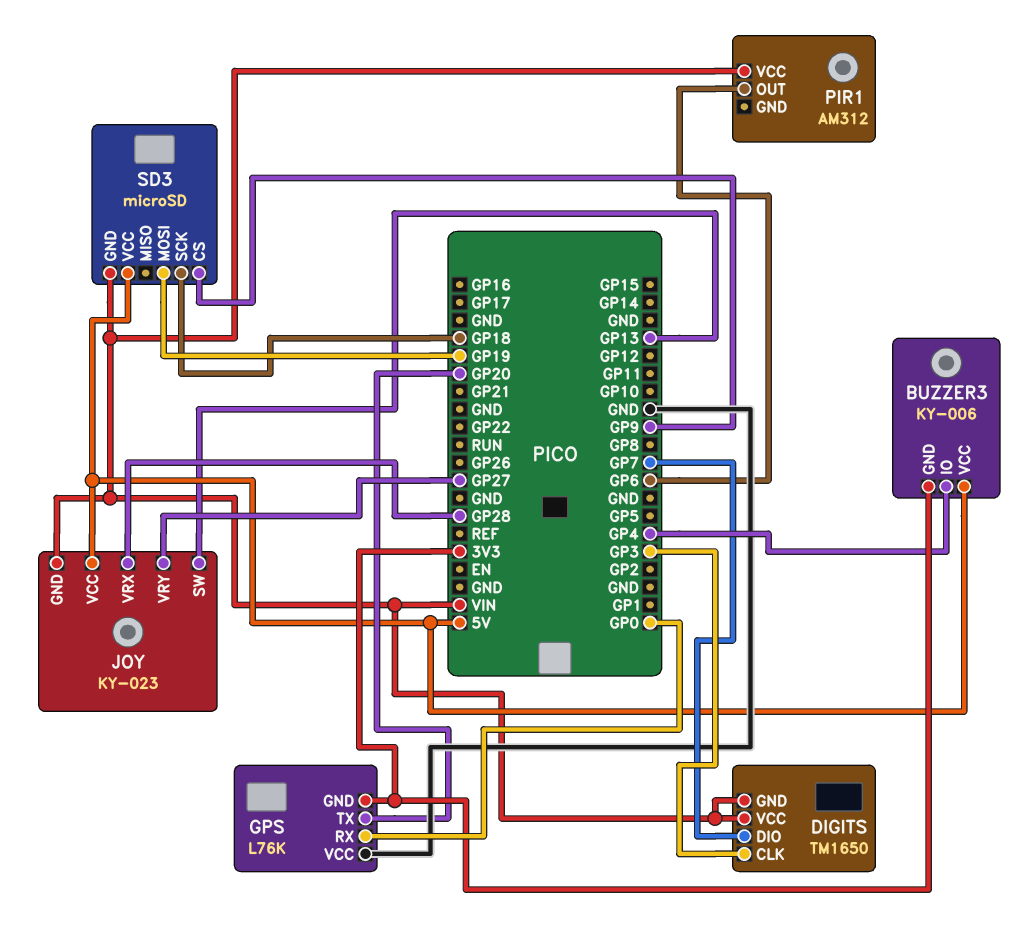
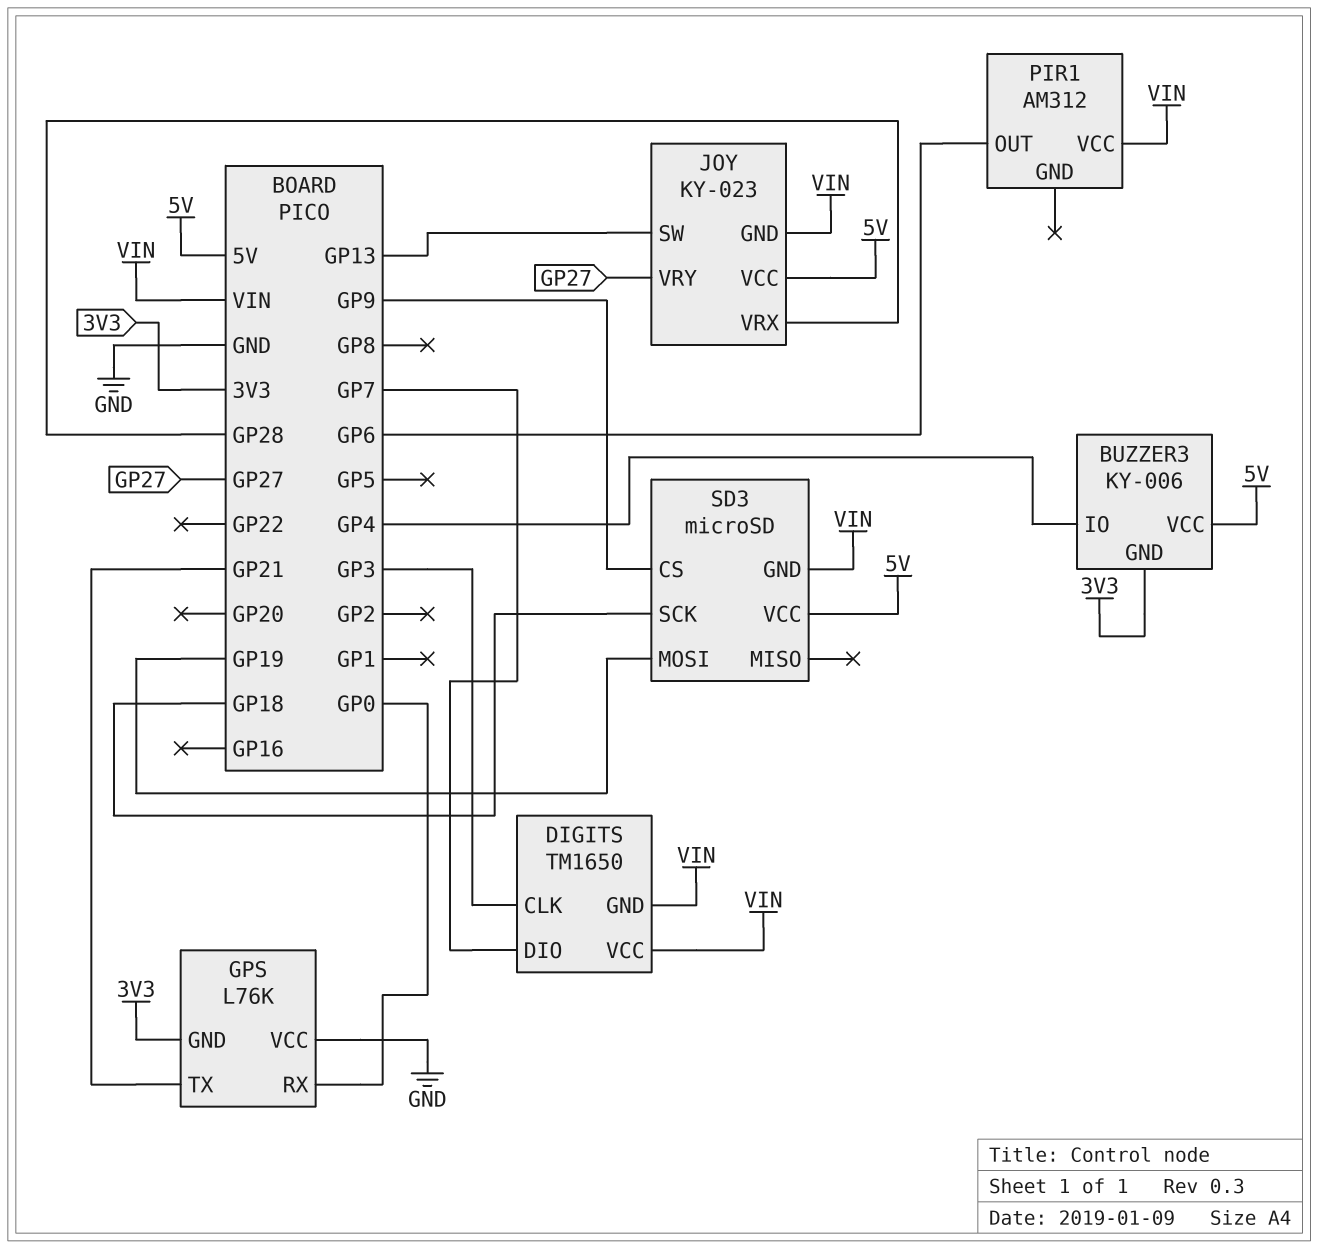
GPS pin TX: GP20 -> GP21

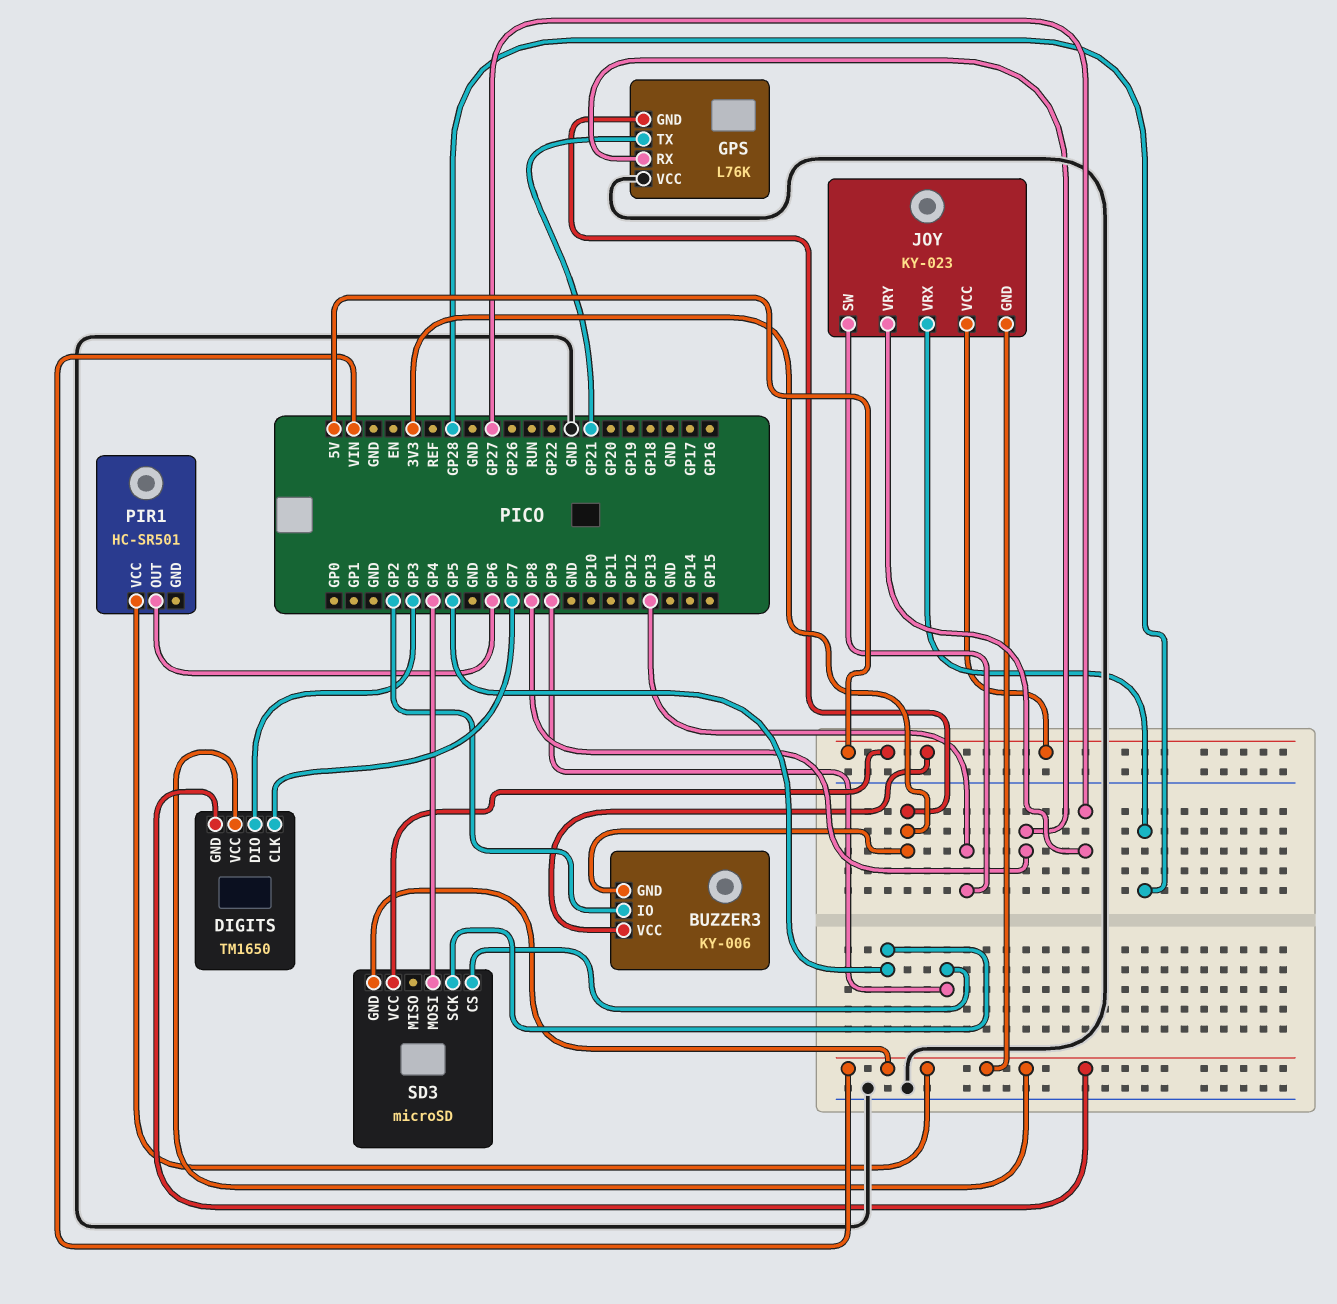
BUZZER3 pin IO: GP4 -> GP2
DIGITS pin CLK: GP3 -> GP7
DIGITS pin DIO: GP7 -> GP3
GPS pin RX: GP0 -> GP8
PIR1: AM312 -> HC-SR501
SD3 pin MOSI: GP19 -> GP4
SD3 pin SCK: GP18 -> GP5

